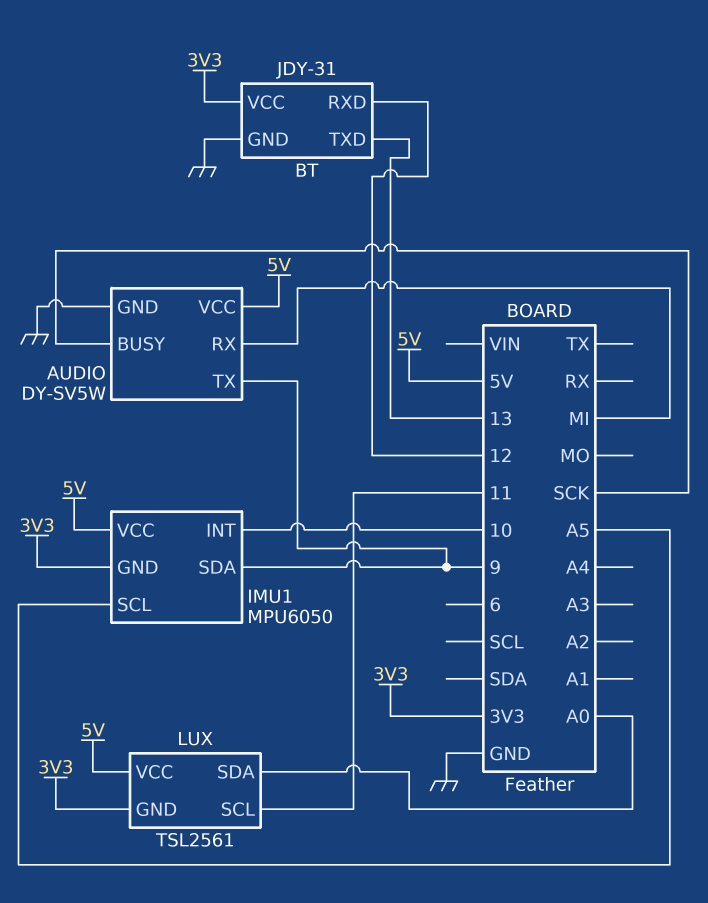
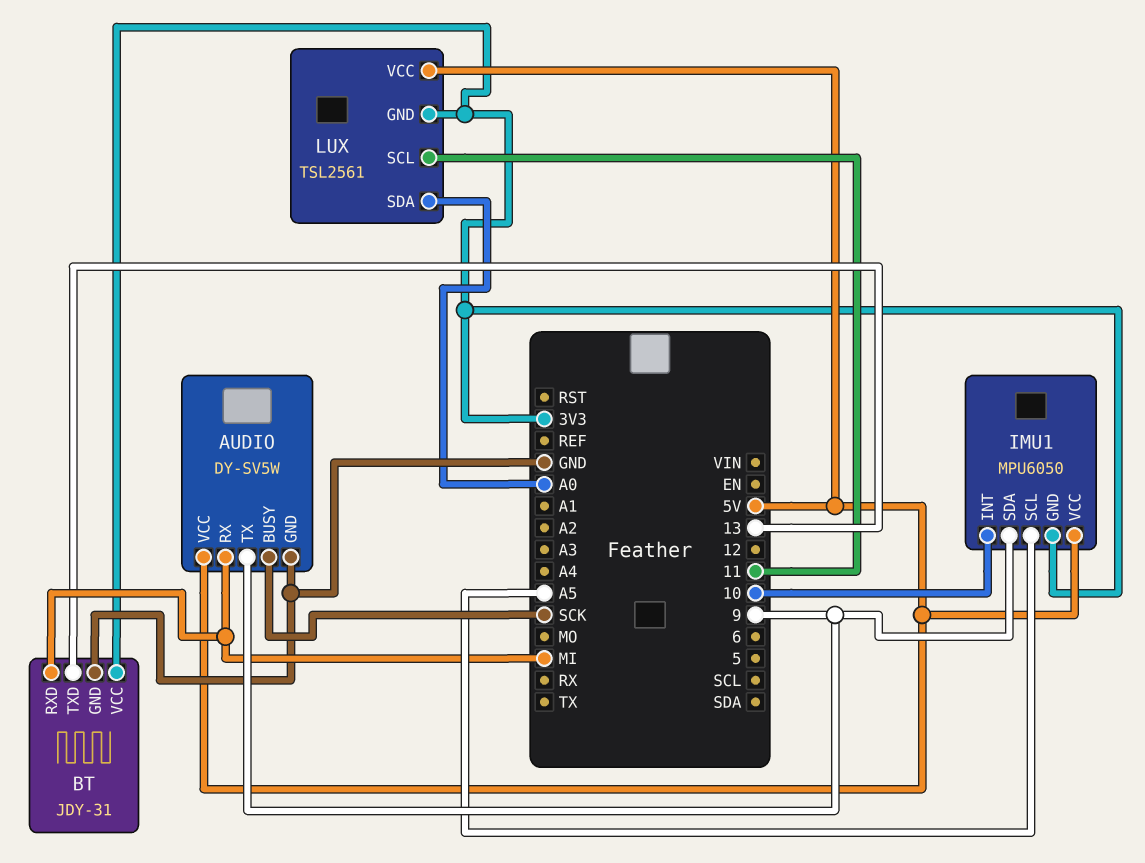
BT pin RXD: 12 -> MI

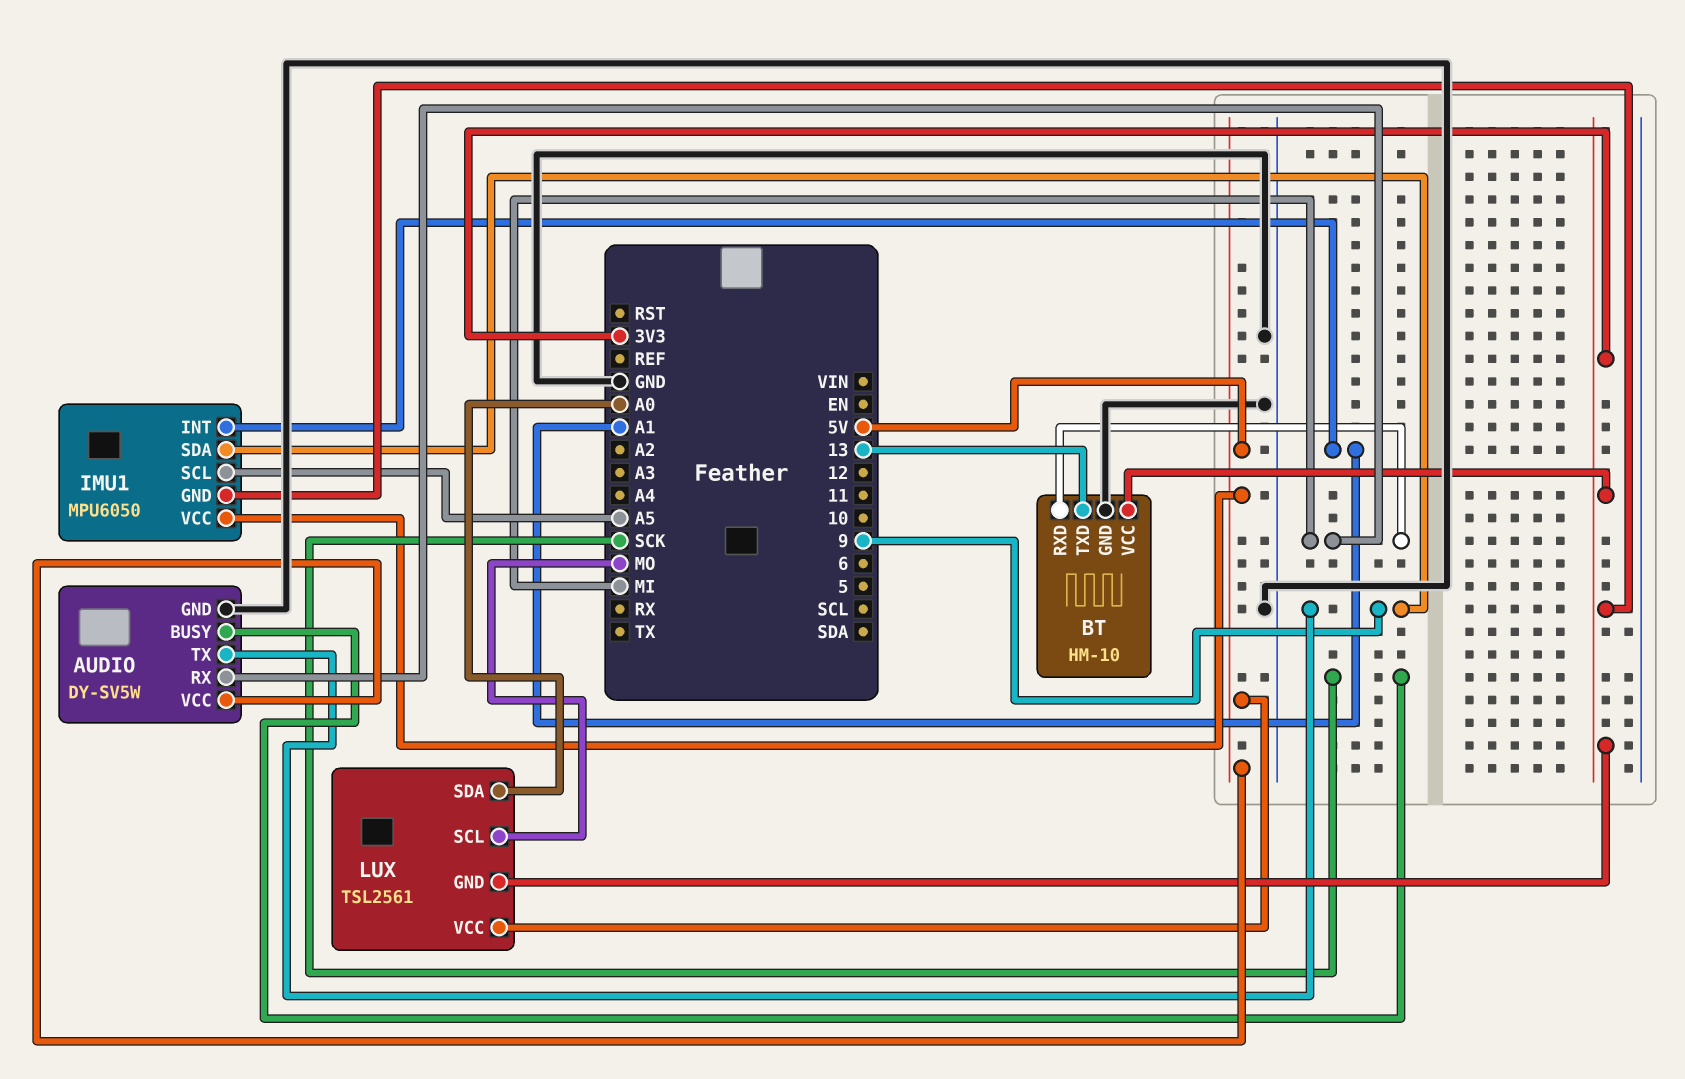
BT: JDY-31 -> HM-10
IMU1 pin INT: 10 -> A1
LUX pin SCL: 11 -> MO

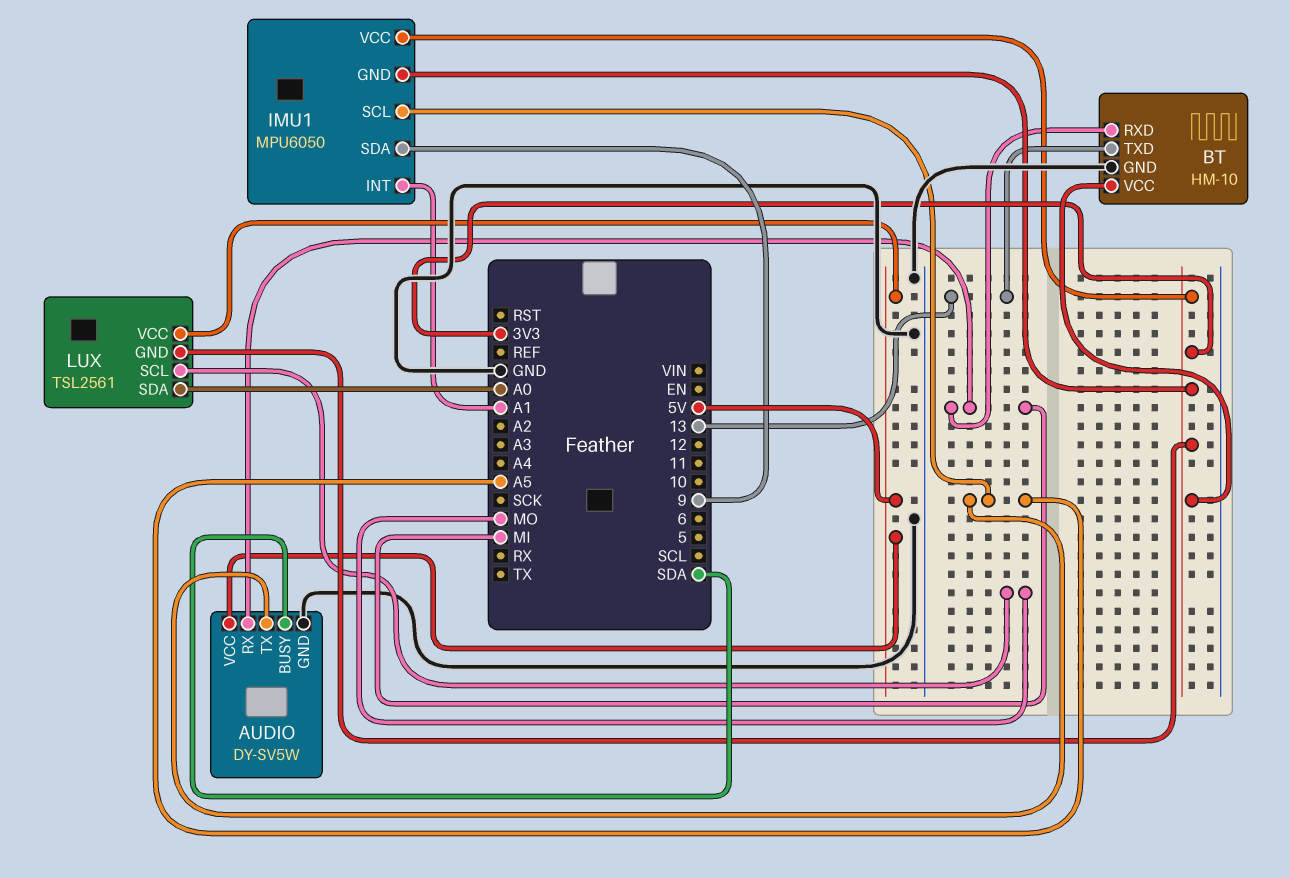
AUDIO pin BUSY: SCK -> SDA
AUDIO pin TX: 9 -> A5
IMU1 pin VCC: 5V -> 3V3

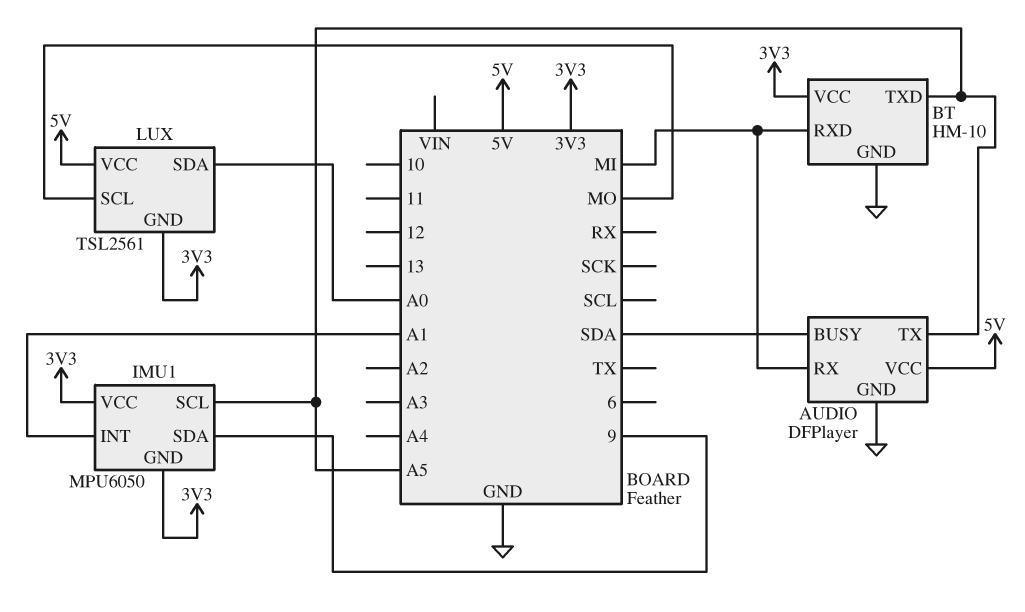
AUDIO: DY-SV5W -> DFPlayer
BT pin TXD: 13 -> A5

